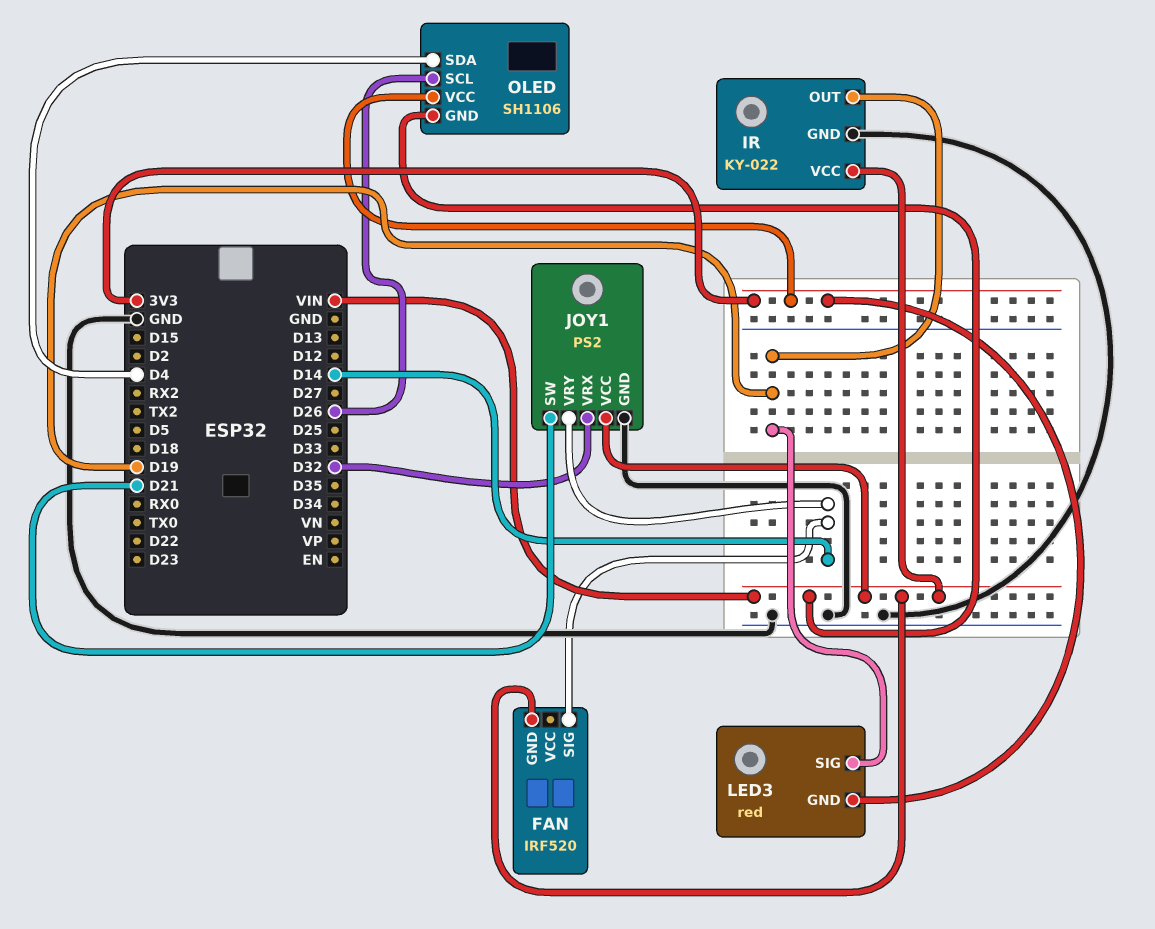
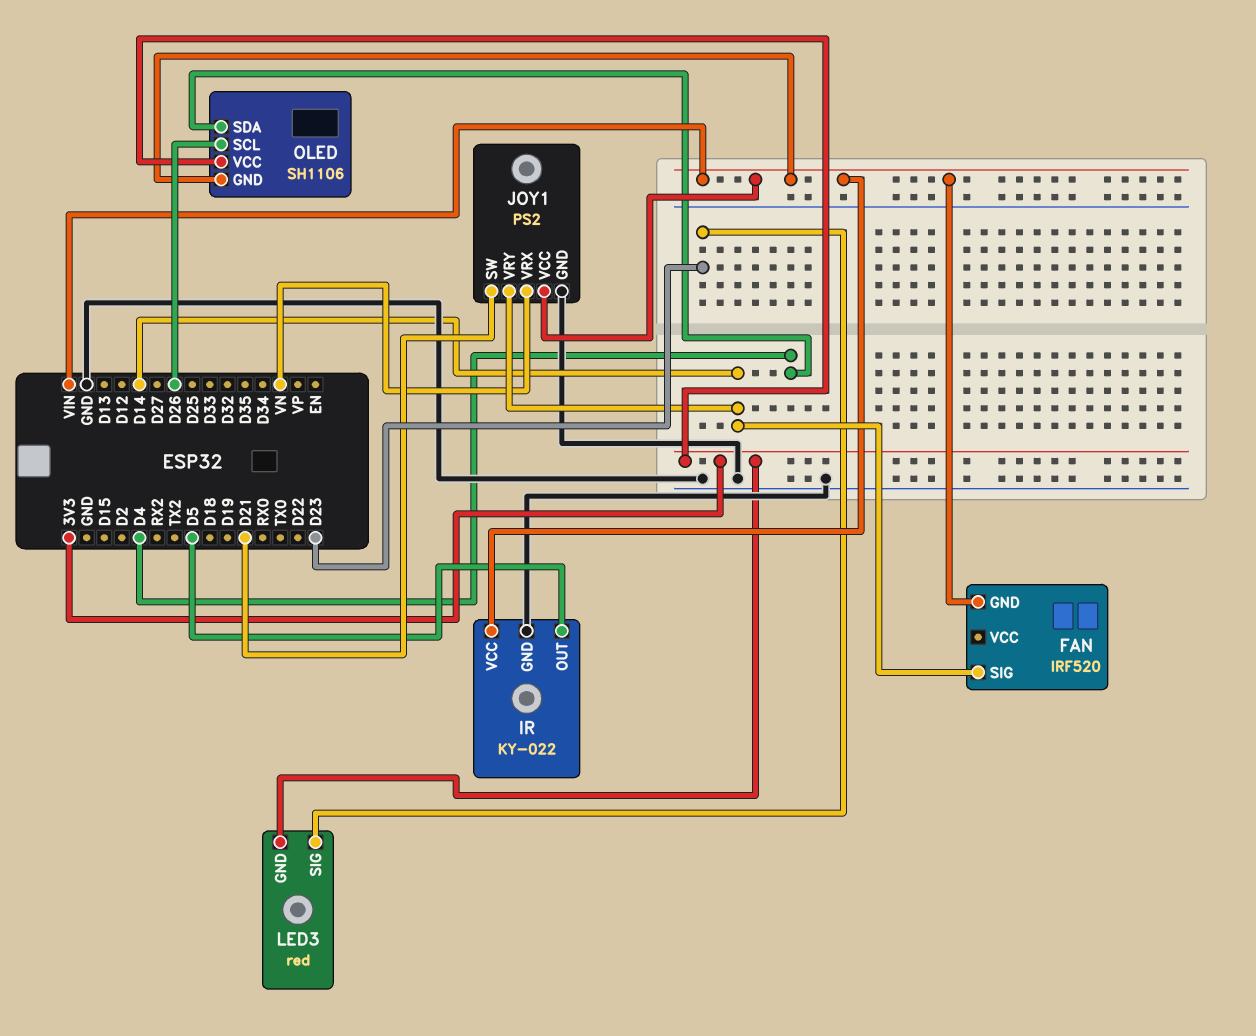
IR pin OUT: D19 -> D5
JOY1 pin VRX: D32 -> VN
LED3 pin SIG: D19 -> D23

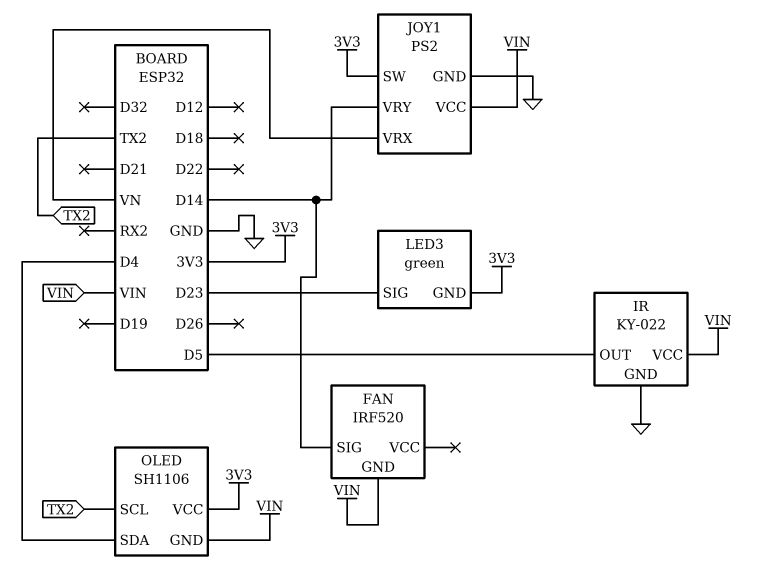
JOY1 pin SW: D21 -> 3V3
LED3: red -> green
OLED pin SCL: D26 -> TX2

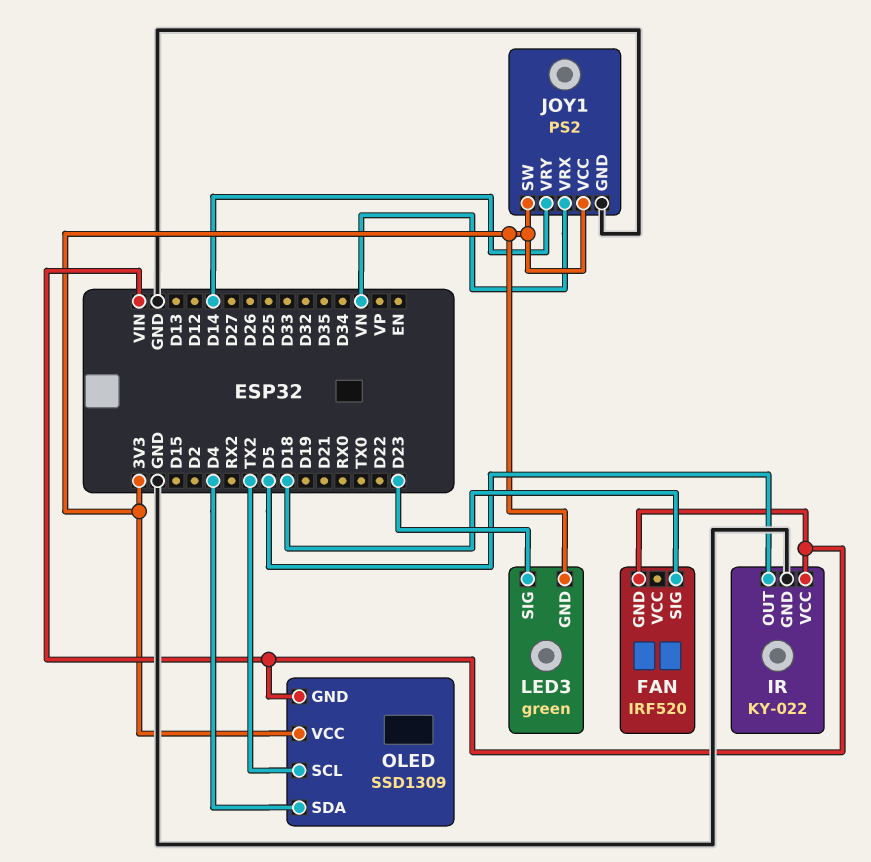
FAN pin SIG: D14 -> D18
JOY1 pin VCC: VIN -> 3V3
OLED: SH1106 -> SSD1309

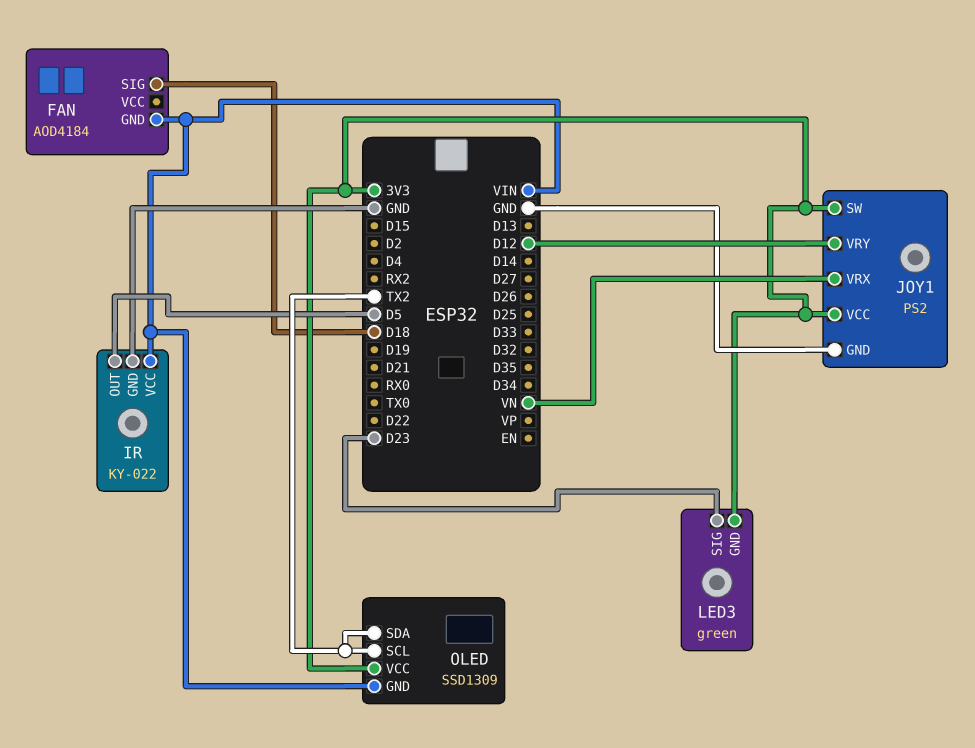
FAN: IRF520 -> AOD4184
JOY1 pin VRY: D14 -> D12
OLED pin SDA: D4 -> TX2

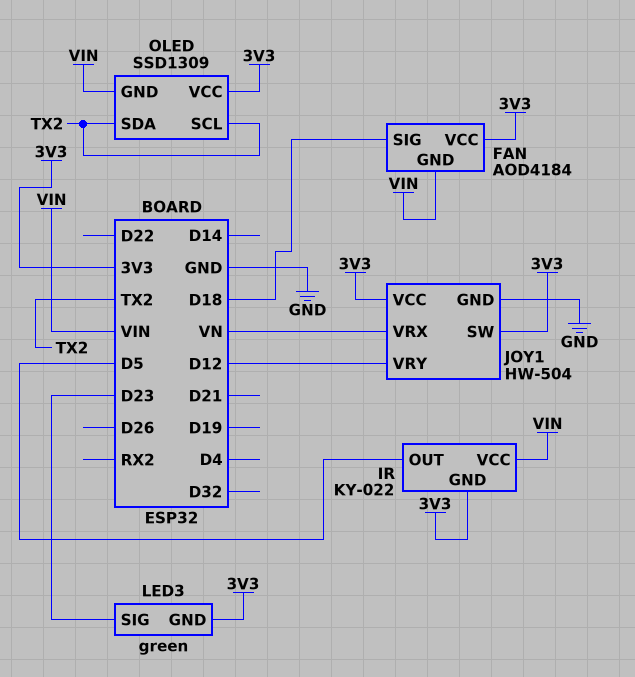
FAN pin VCC: none -> 3V3
IR pin GND: GND -> 3V3
JOY1: PS2 -> HW-504

